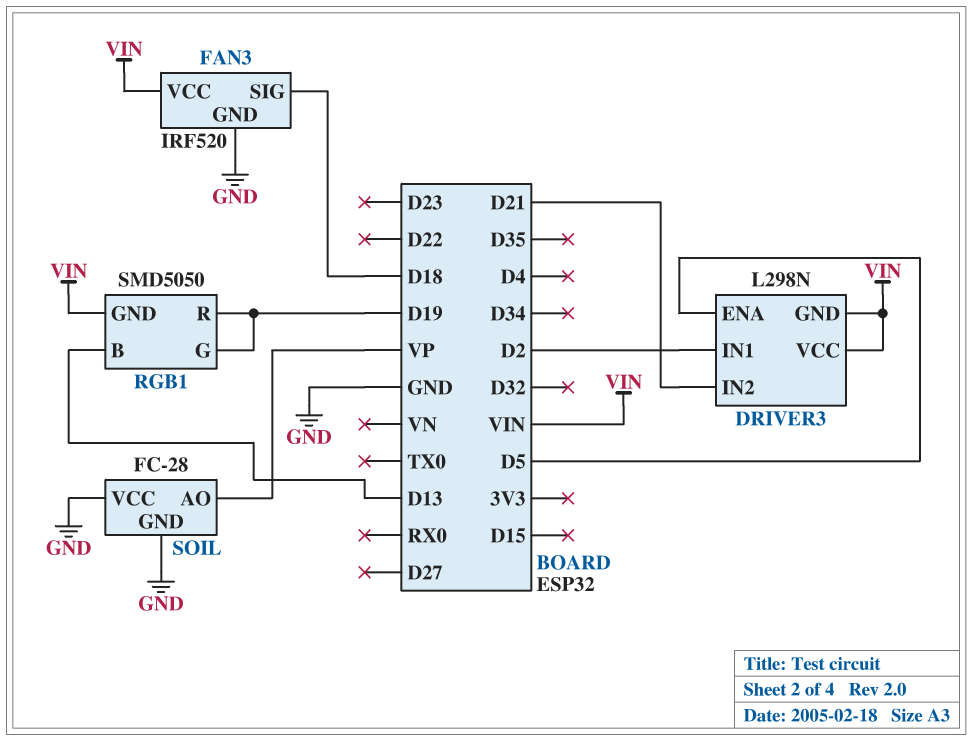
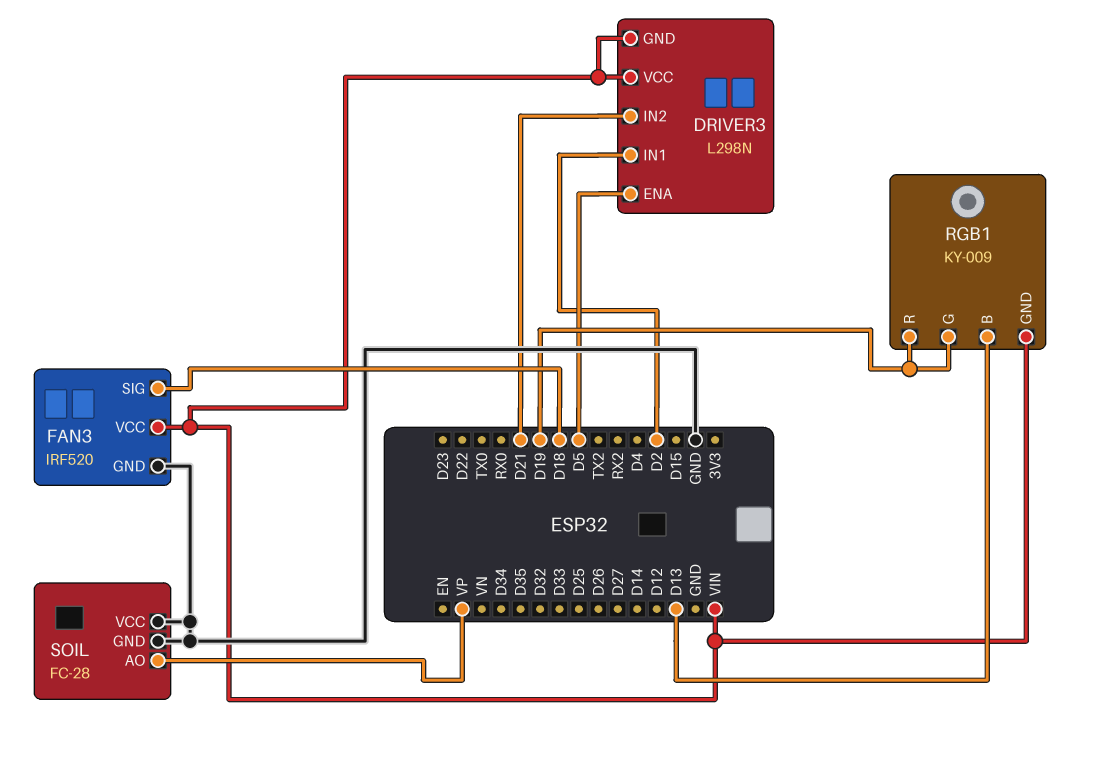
RGB1: SMD5050 -> KY-009

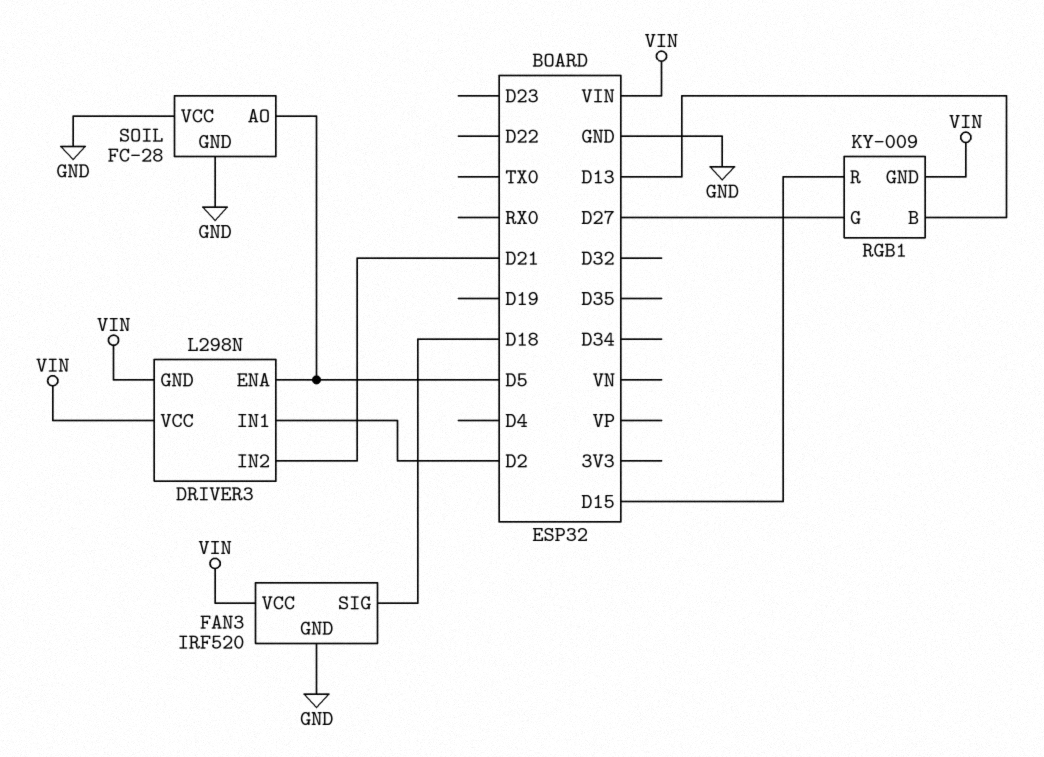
RGB1 pin G: D19 -> D27
RGB1 pin R: D19 -> D15
SOIL pin AO: VP -> D5

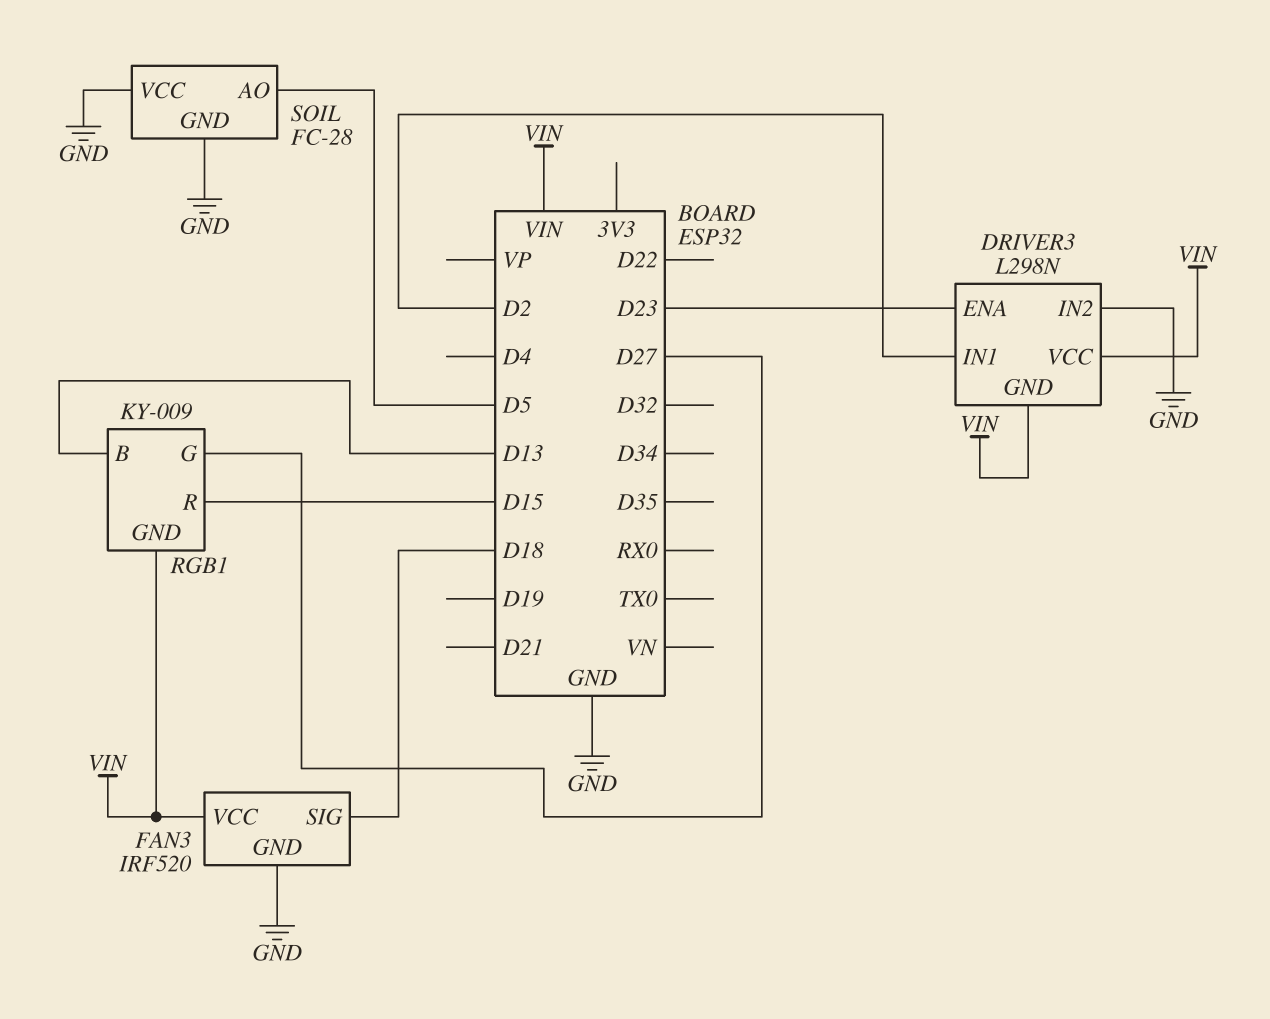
DRIVER3 pin ENA: D5 -> D23
DRIVER3 pin IN2: D21 -> GND

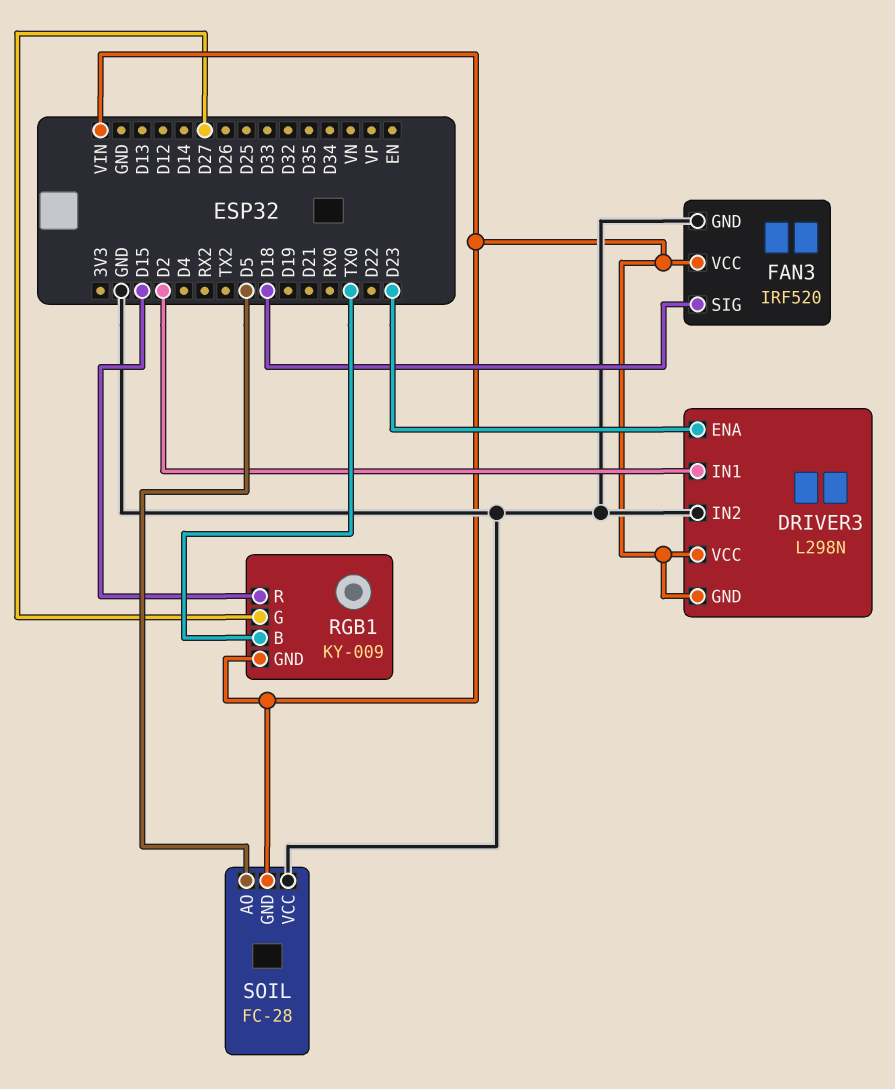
RGB1 pin B: D13 -> TX0
SOIL pin GND: GND -> VIN

